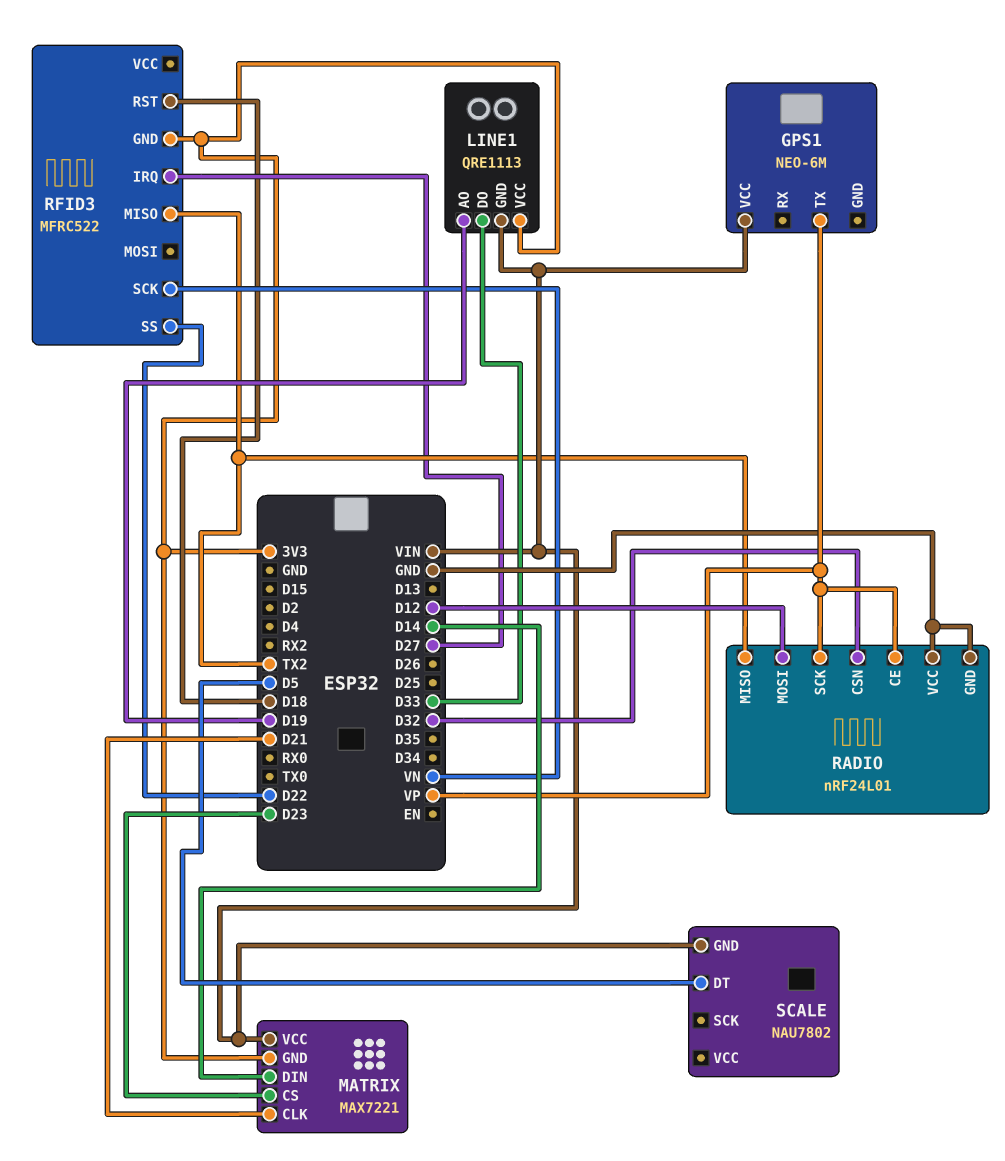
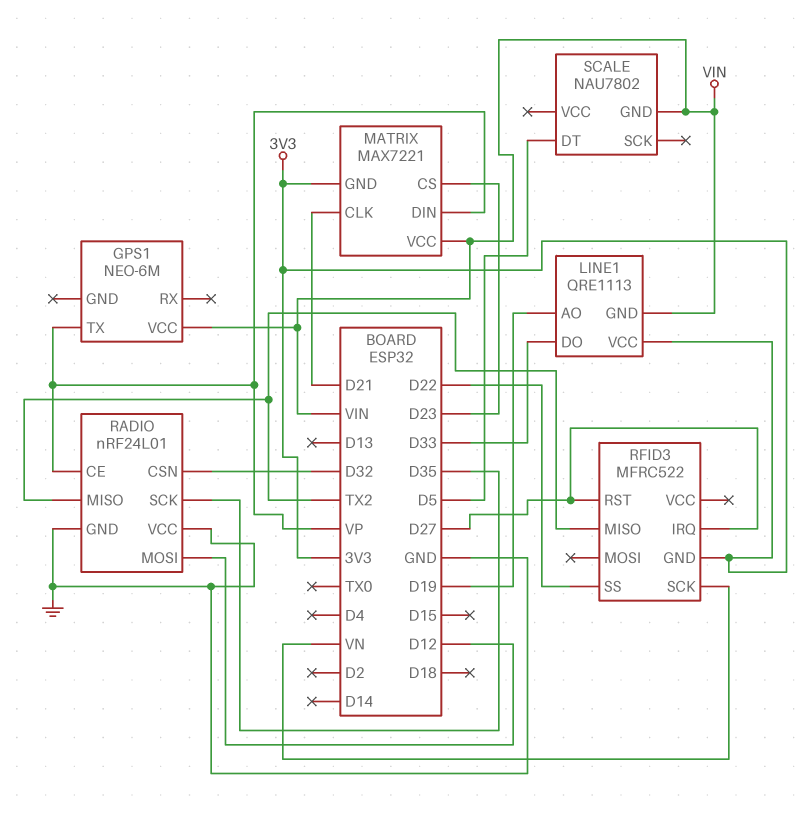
MATRIX pin DIN: D14 -> VP
RADIO pin SCK: VP -> D35
RFID3 pin RST: D18 -> D27

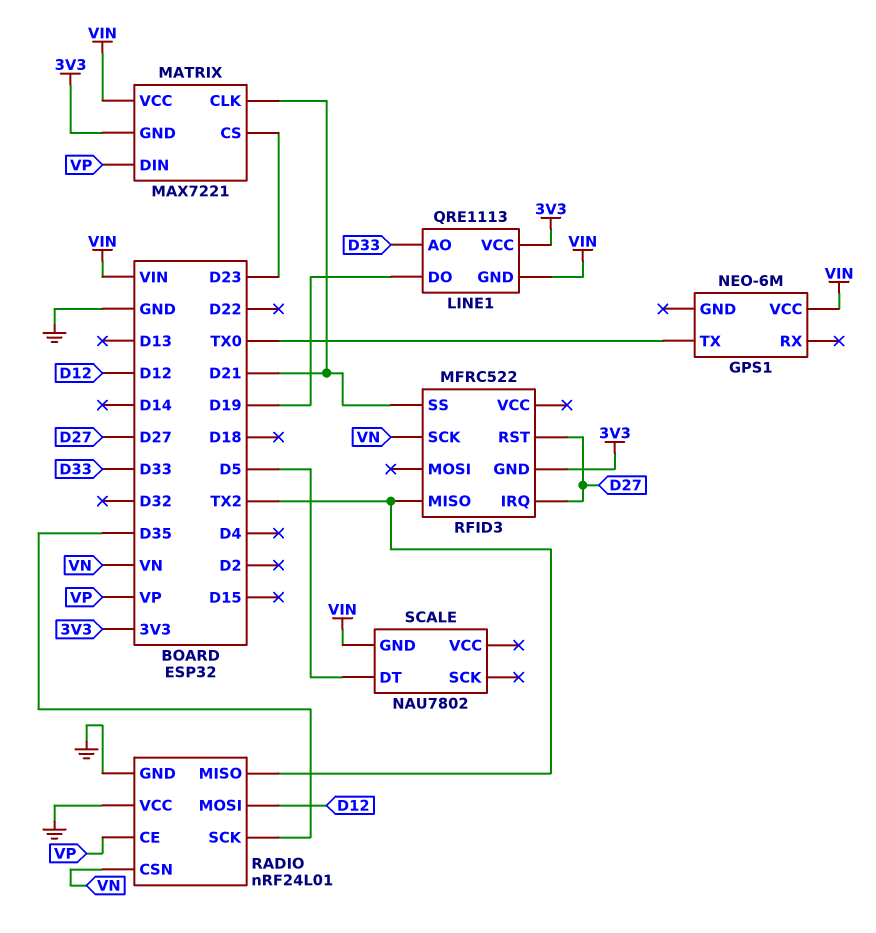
GPS1 pin TX: VP -> TX0
LINE1 pin AO: D19 -> D33
LINE1 pin DO: D33 -> D19
RADIO pin CSN: D32 -> VN
RFID3 pin SS: D22 -> D21

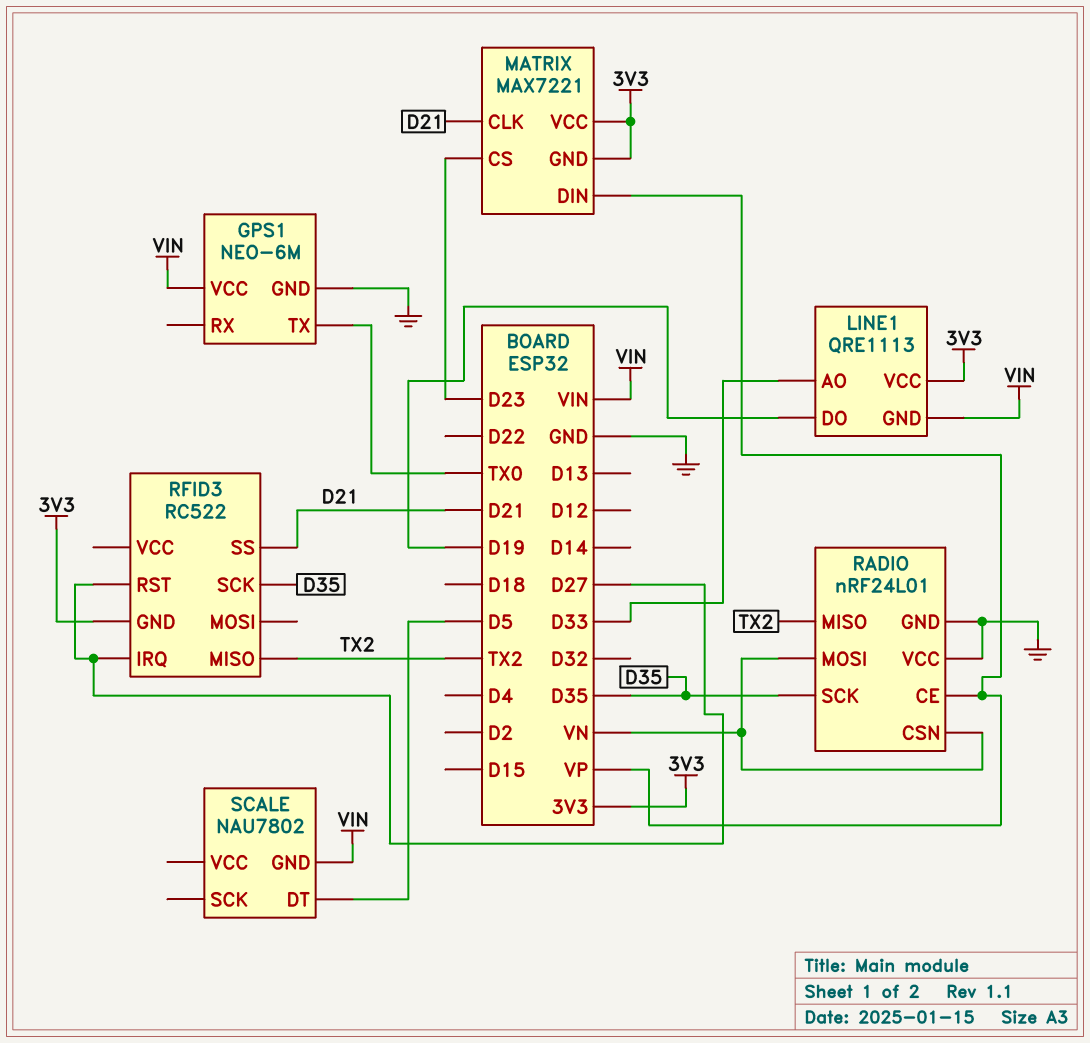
GPS1 pin GND: none -> GND
MATRIX pin VCC: VIN -> 3V3
RADIO pin MOSI: D12 -> VN
RFID3: MFRC522 -> RC522
RFID3 pin SCK: VN -> D35

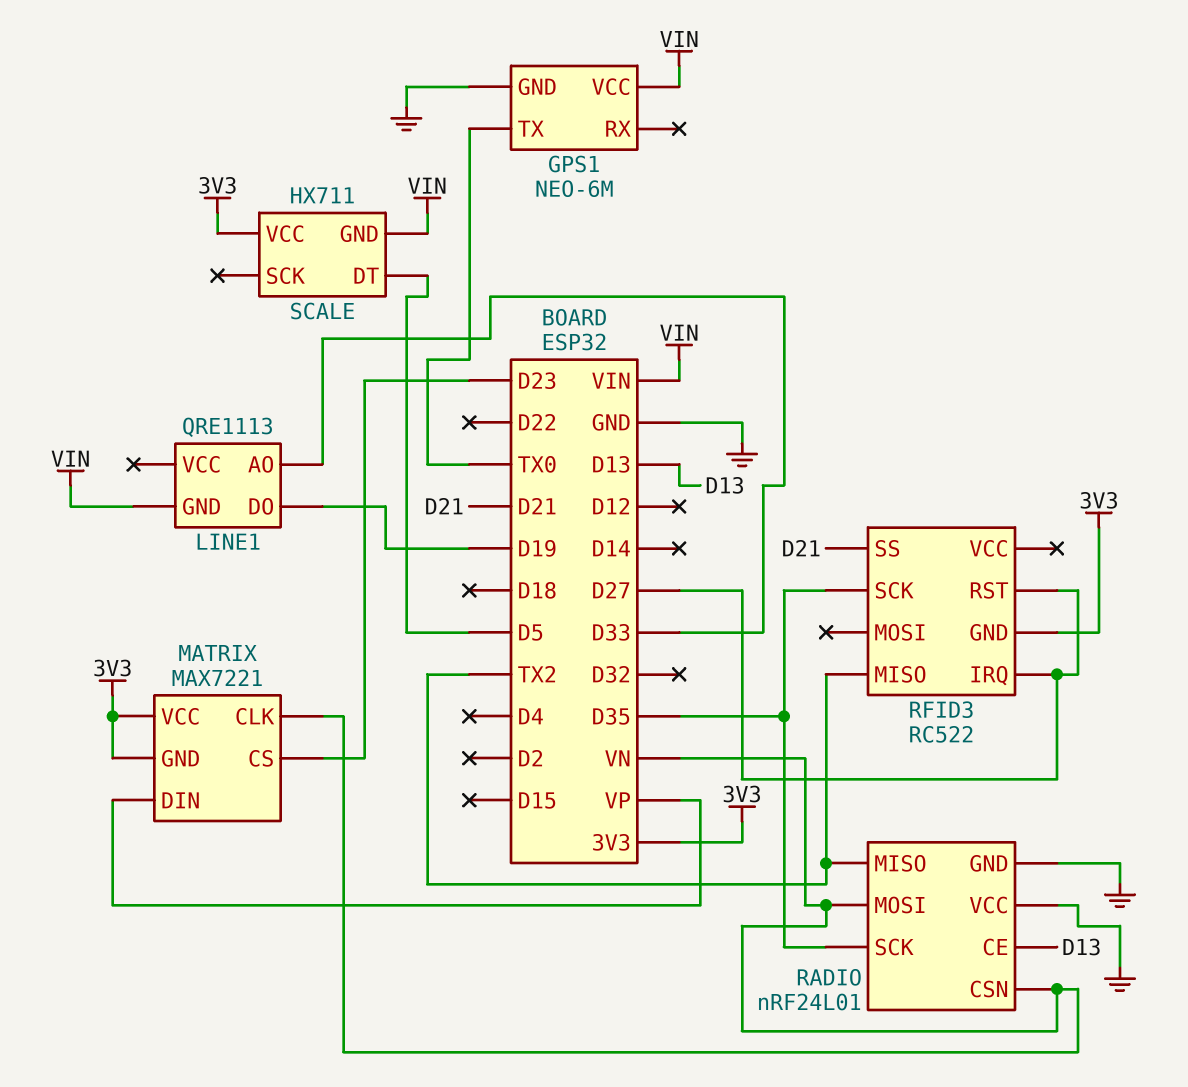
LINE1 pin VCC: 3V3 -> none
MATRIX pin CLK: D21 -> VN
RADIO pin CE: VP -> D13
SCALE: NAU7802 -> HX711
SCALE pin VCC: none -> 3V3

